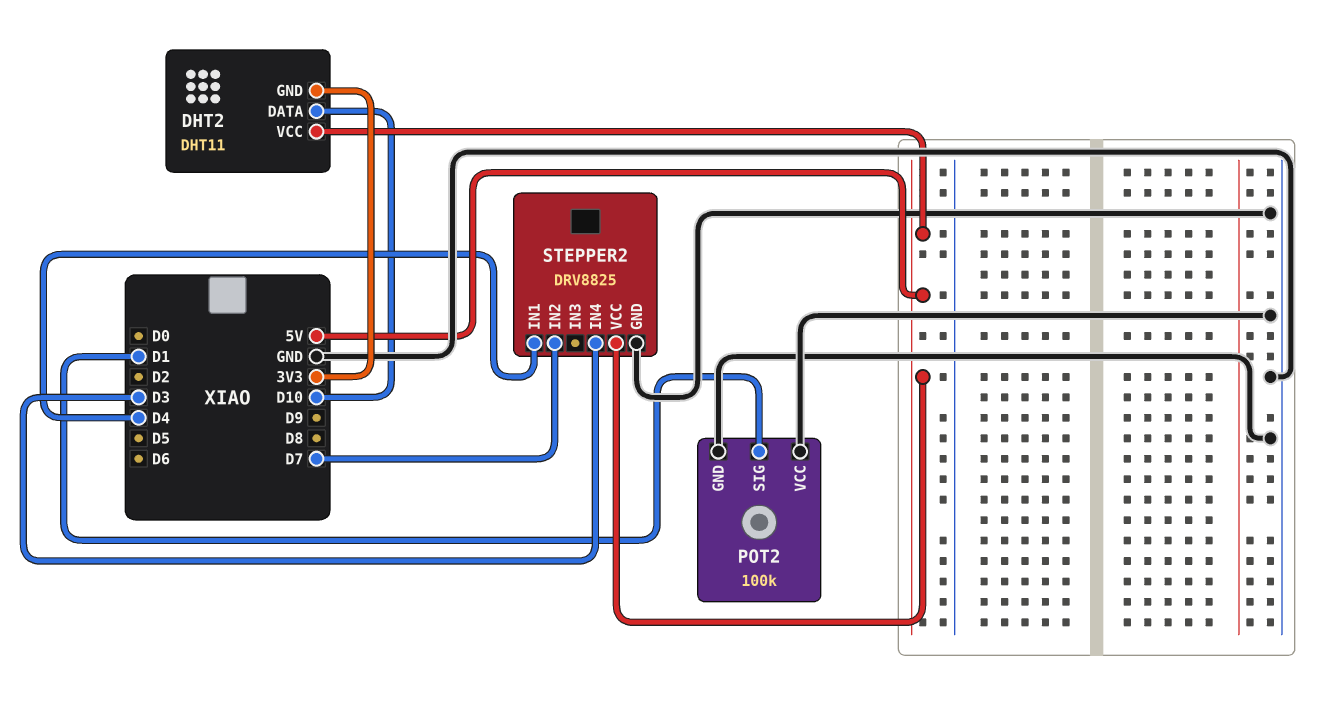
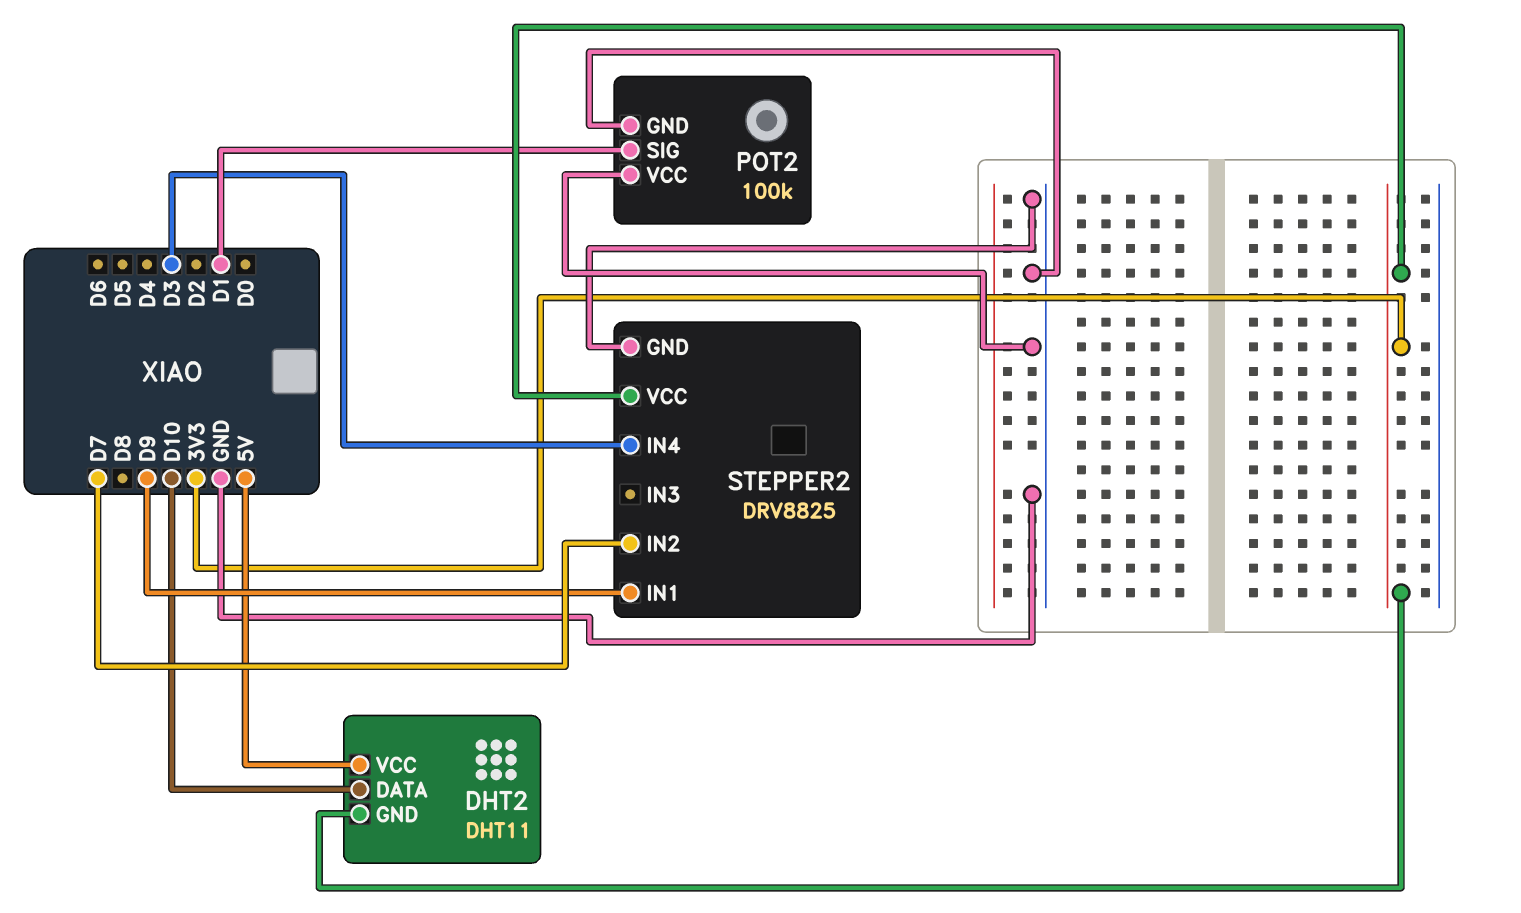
STEPPER2 pin IN1: D4 -> D9
STEPPER2 pin VCC: 5V -> 3V3

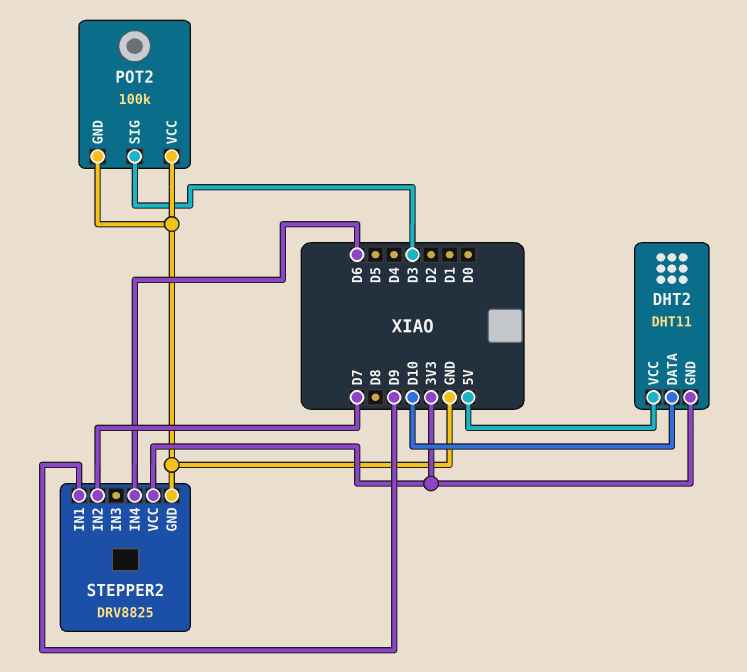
POT2 pin SIG: D1 -> D3
STEPPER2 pin IN4: D3 -> D6

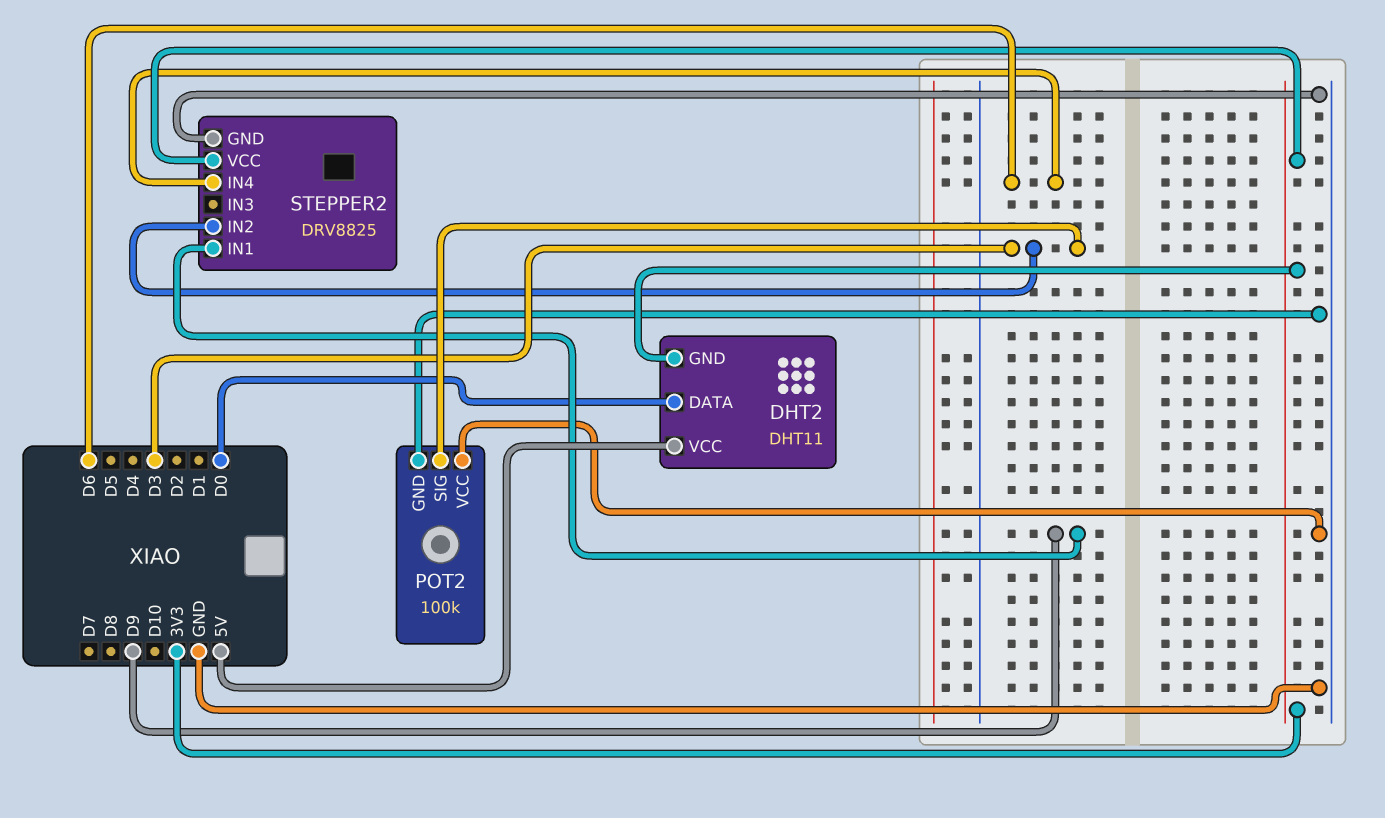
DHT2 pin DATA: D10 -> D0
STEPPER2 pin IN2: D7 -> D3

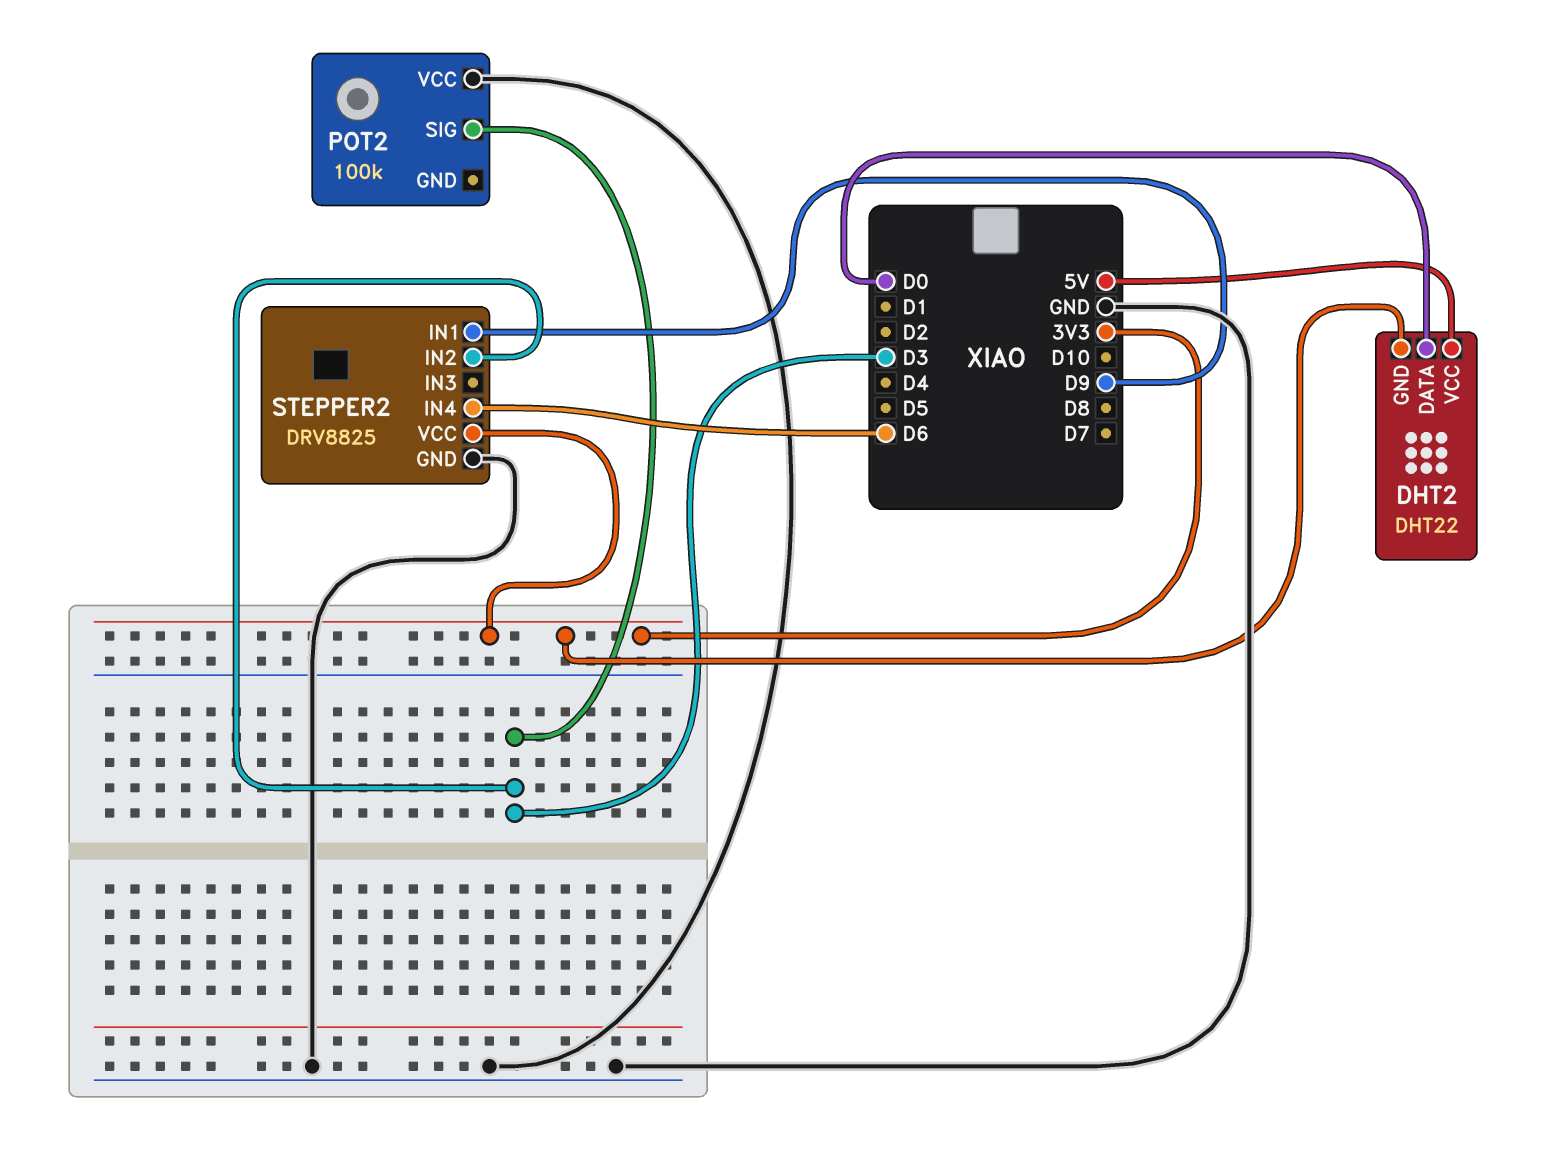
DHT2: DHT11 -> DHT22
POT2 pin GND: GND -> none

